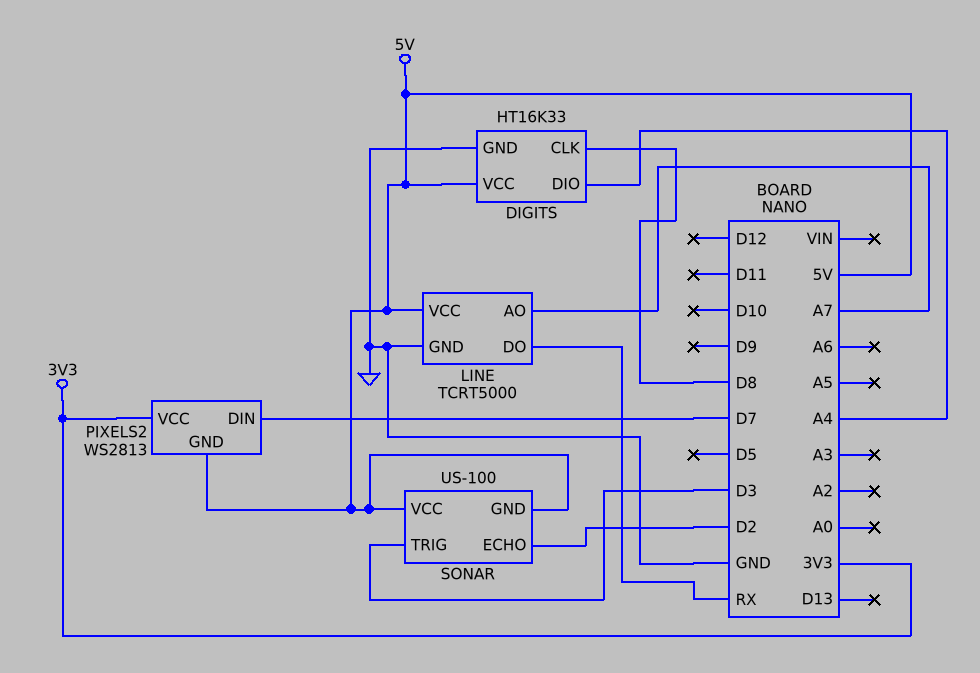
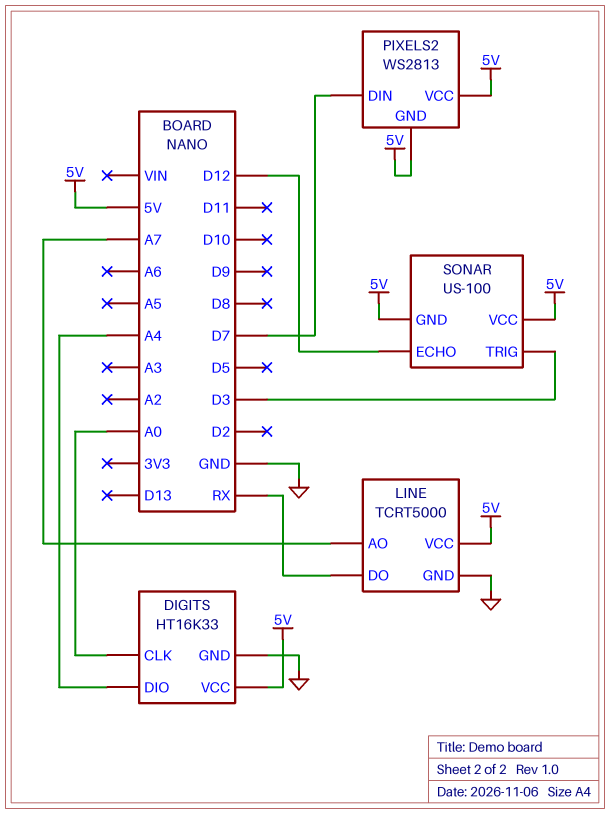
DIGITS pin CLK: D8 -> A0
PIXELS2 pin VCC: 3V3 -> 5V
SONAR pin ECHO: D2 -> D12

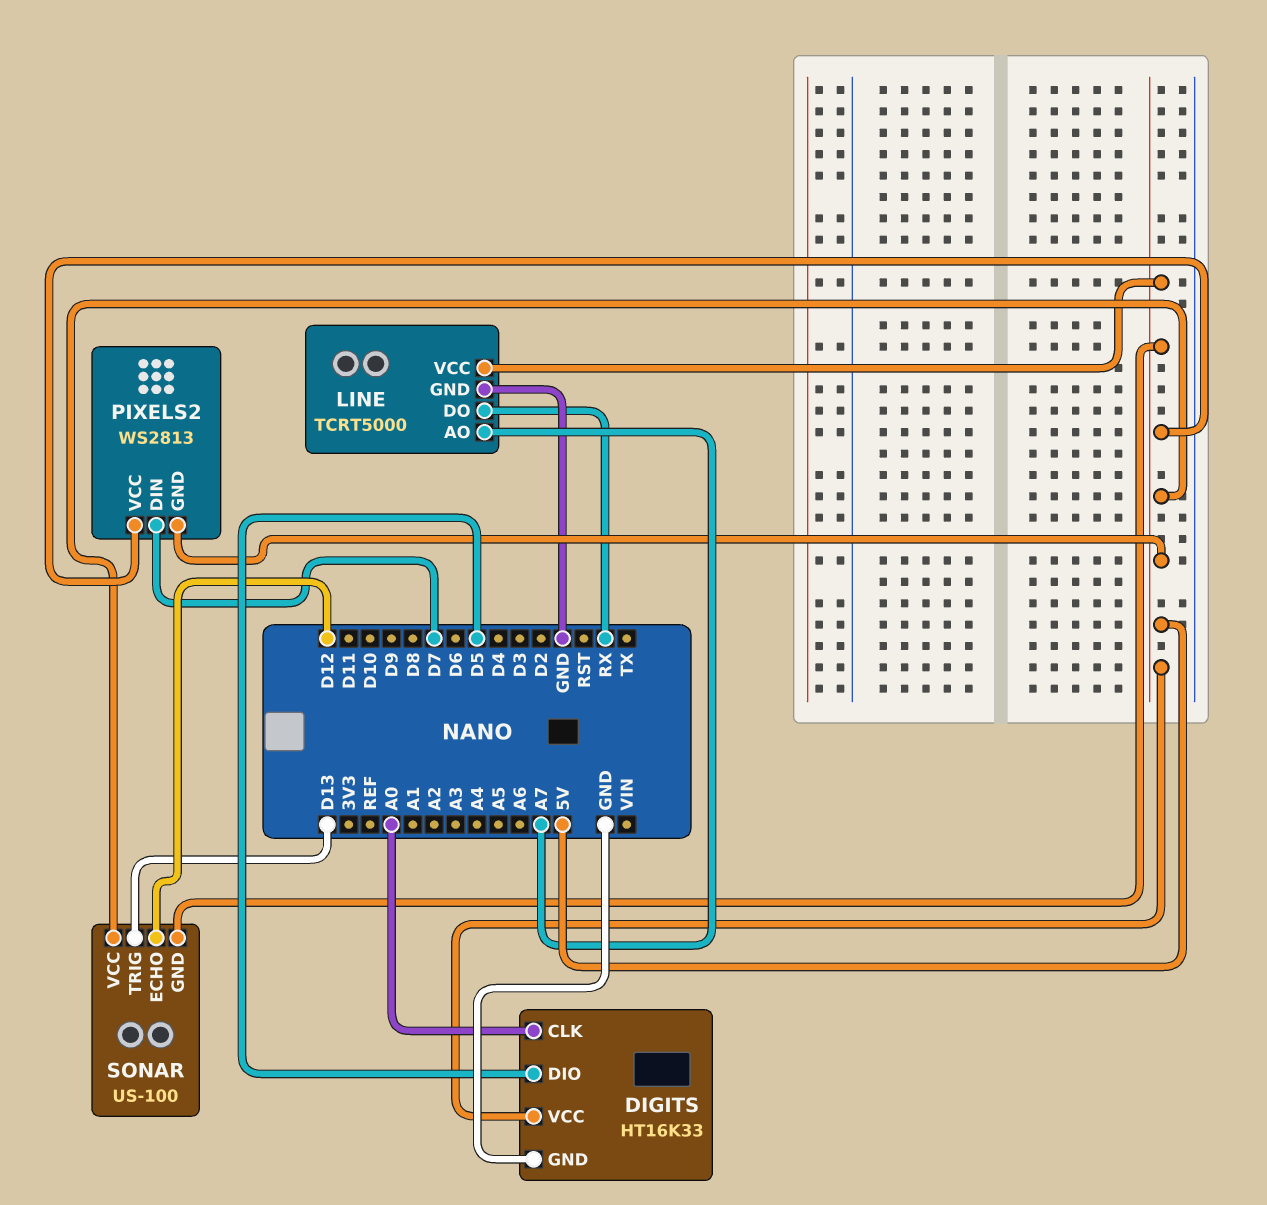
DIGITS pin DIO: A4 -> D5
SONAR pin TRIG: D3 -> D13

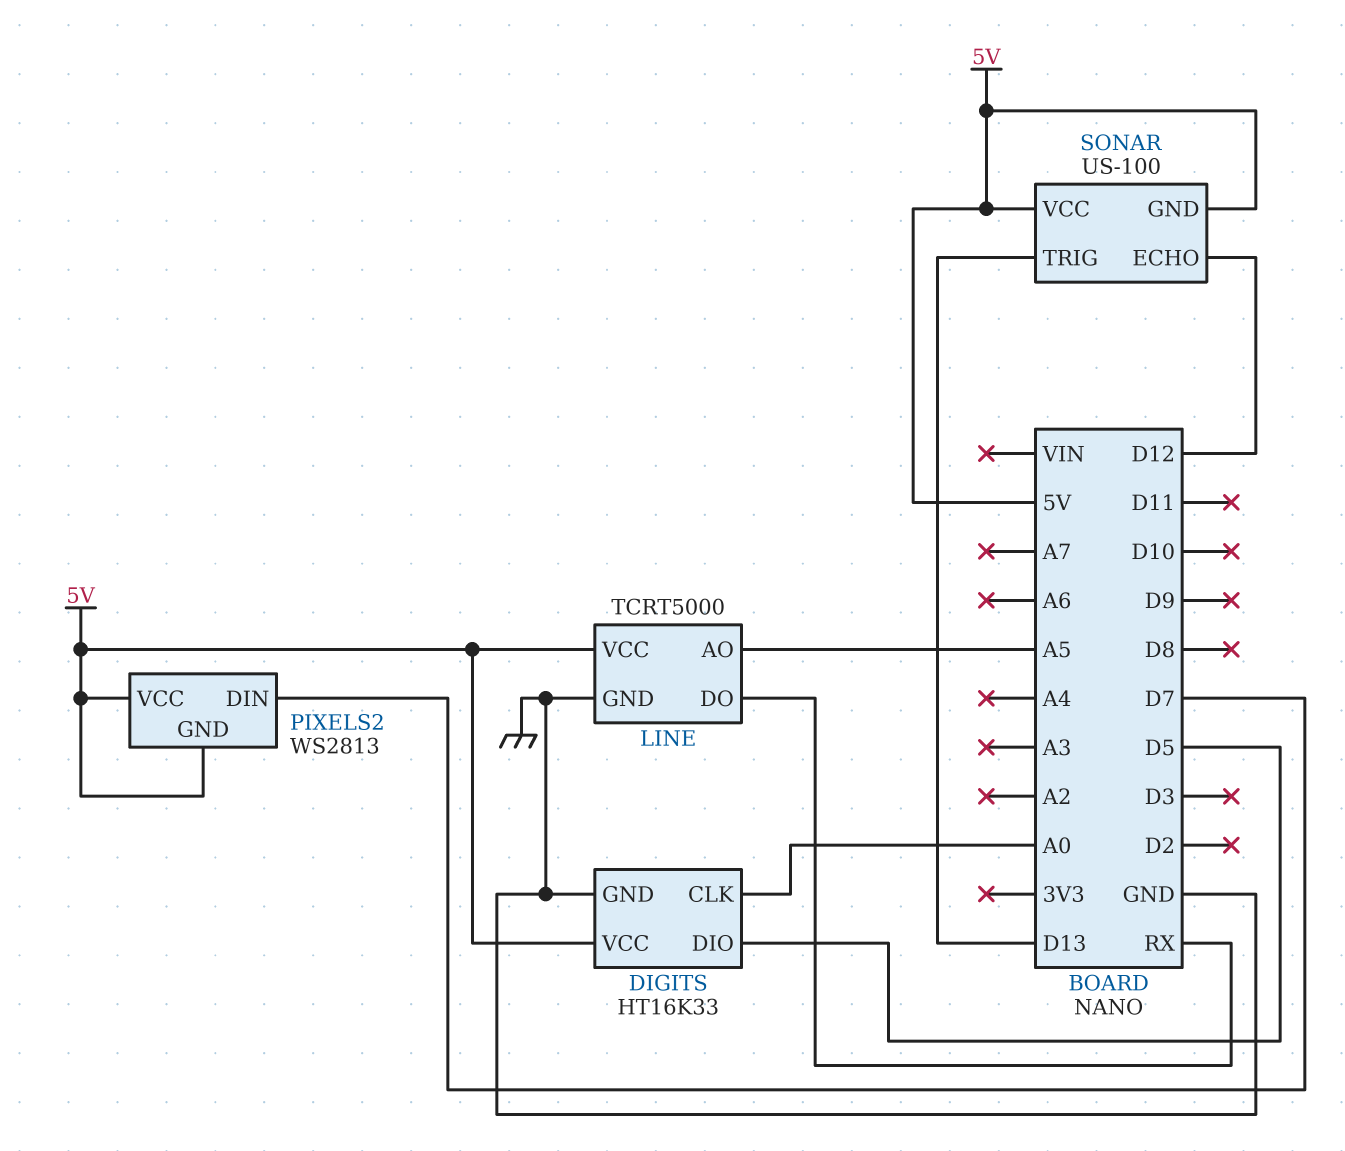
LINE pin AO: A7 -> A5

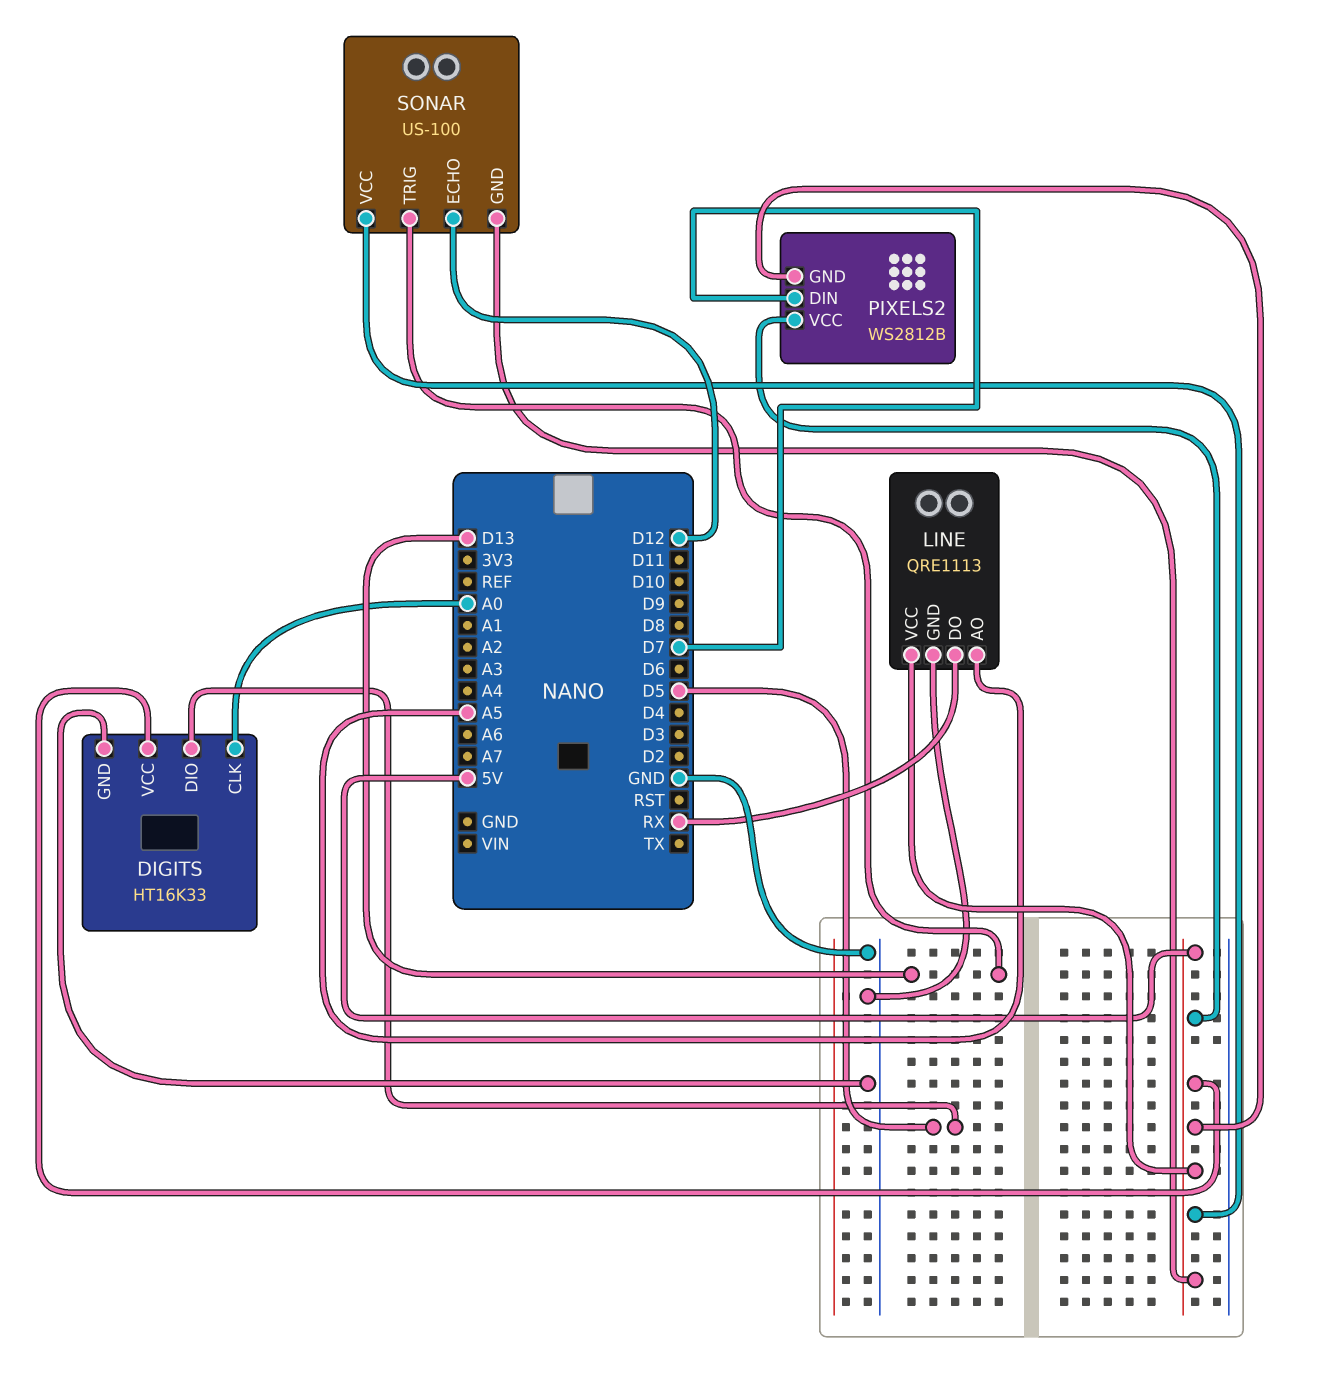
LINE: TCRT5000 -> QRE1113
PIXELS2: WS2813 -> WS2812B

